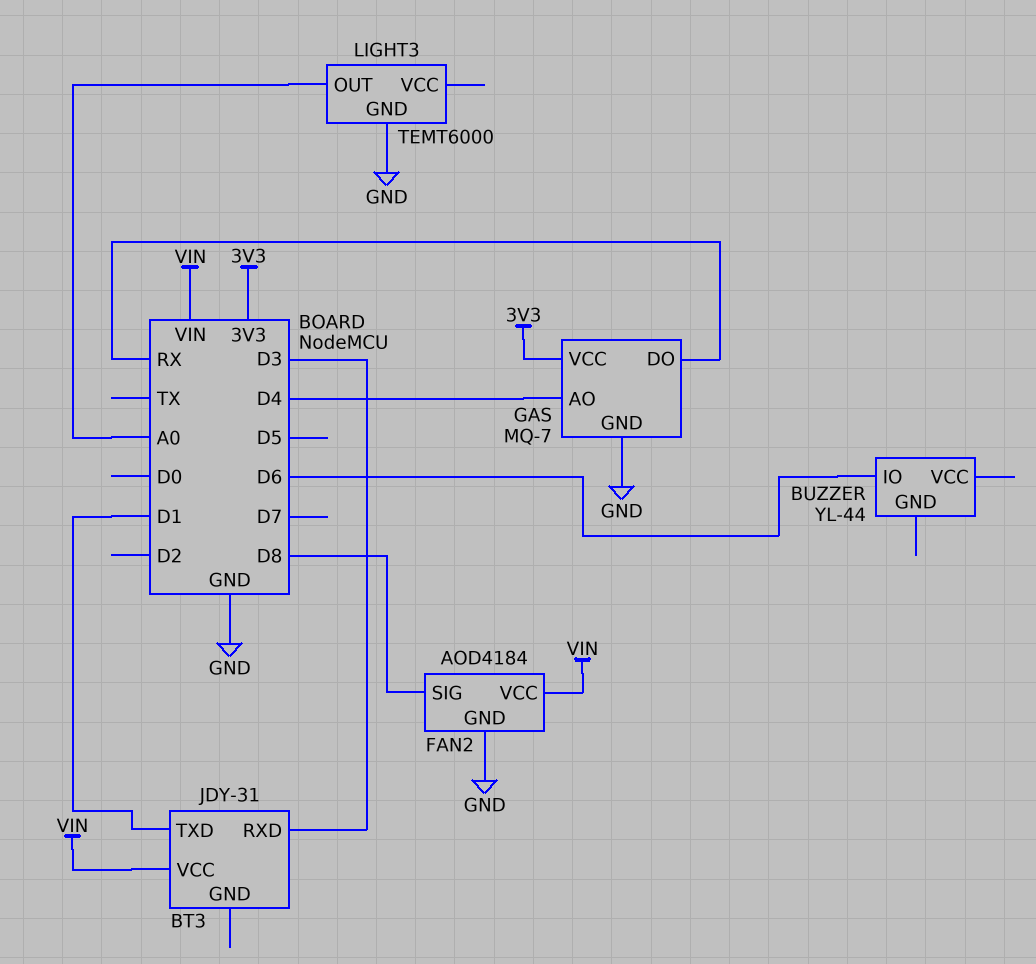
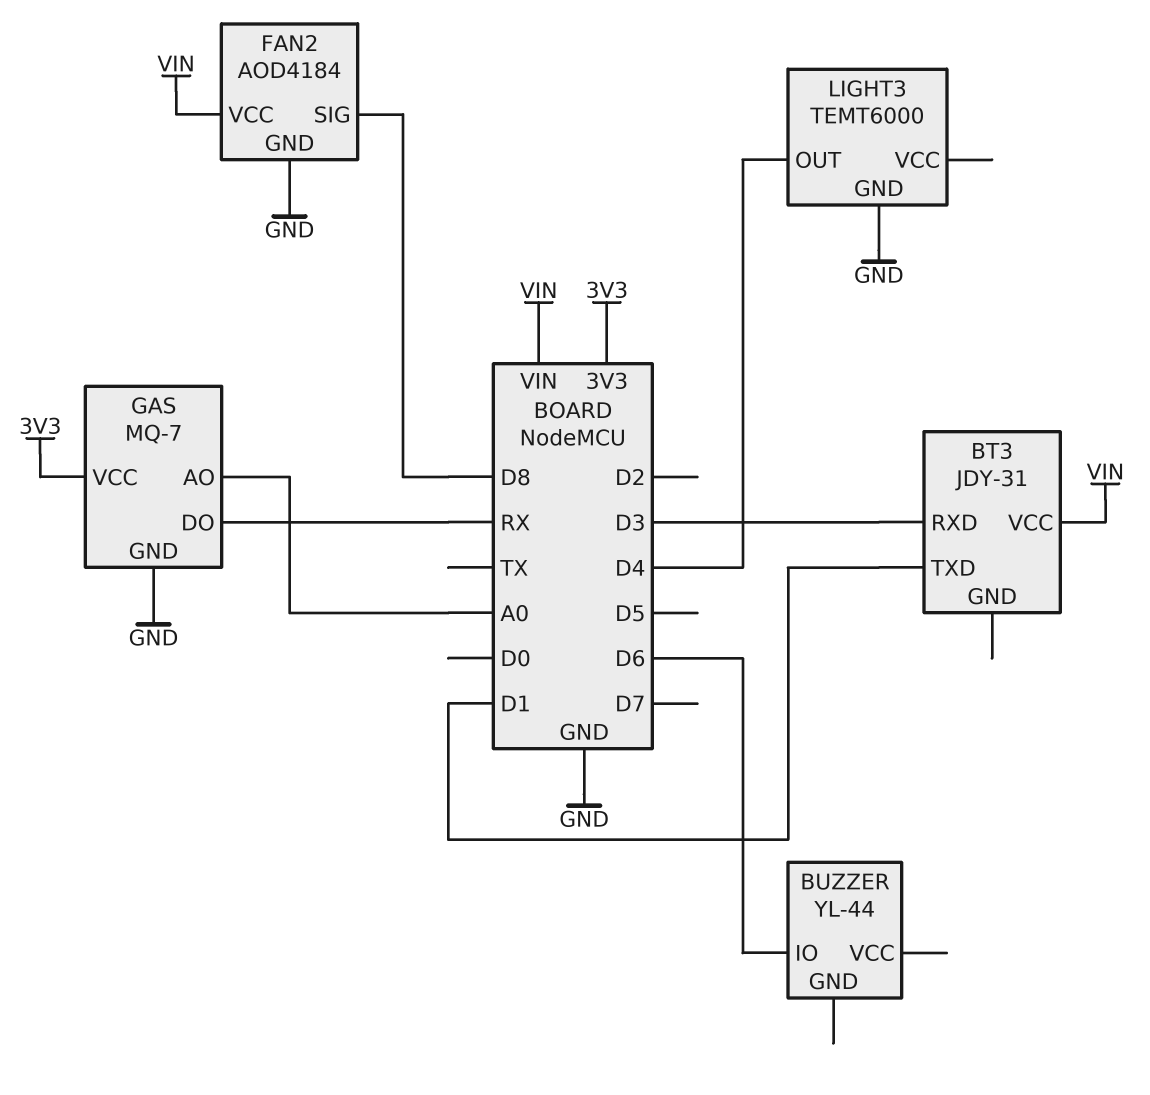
GAS pin AO: D4 -> A0
LIGHT3 pin OUT: A0 -> D4

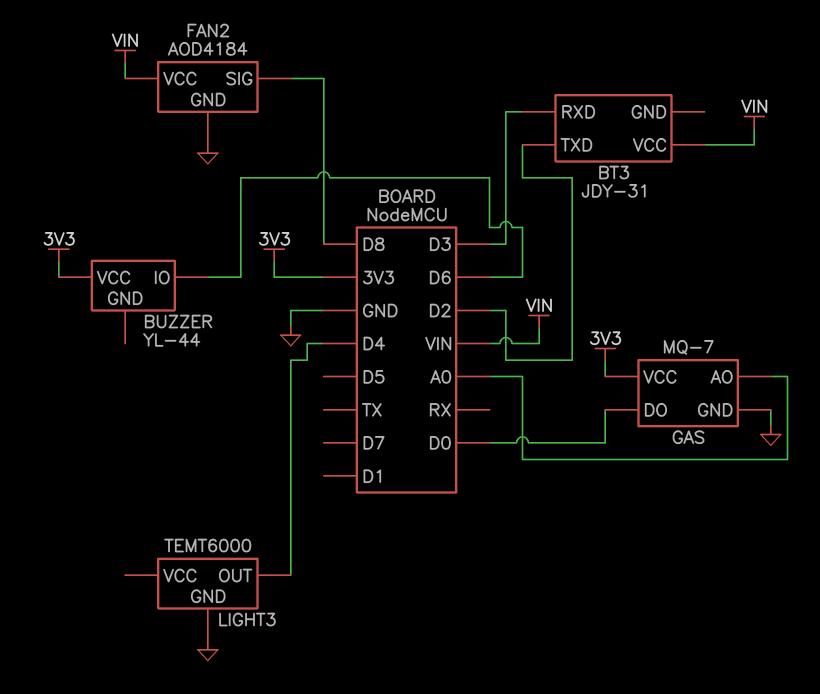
BT3 pin TXD: D1 -> D2
BUZZER pin VCC: none -> 3V3
GAS pin DO: RX -> D0

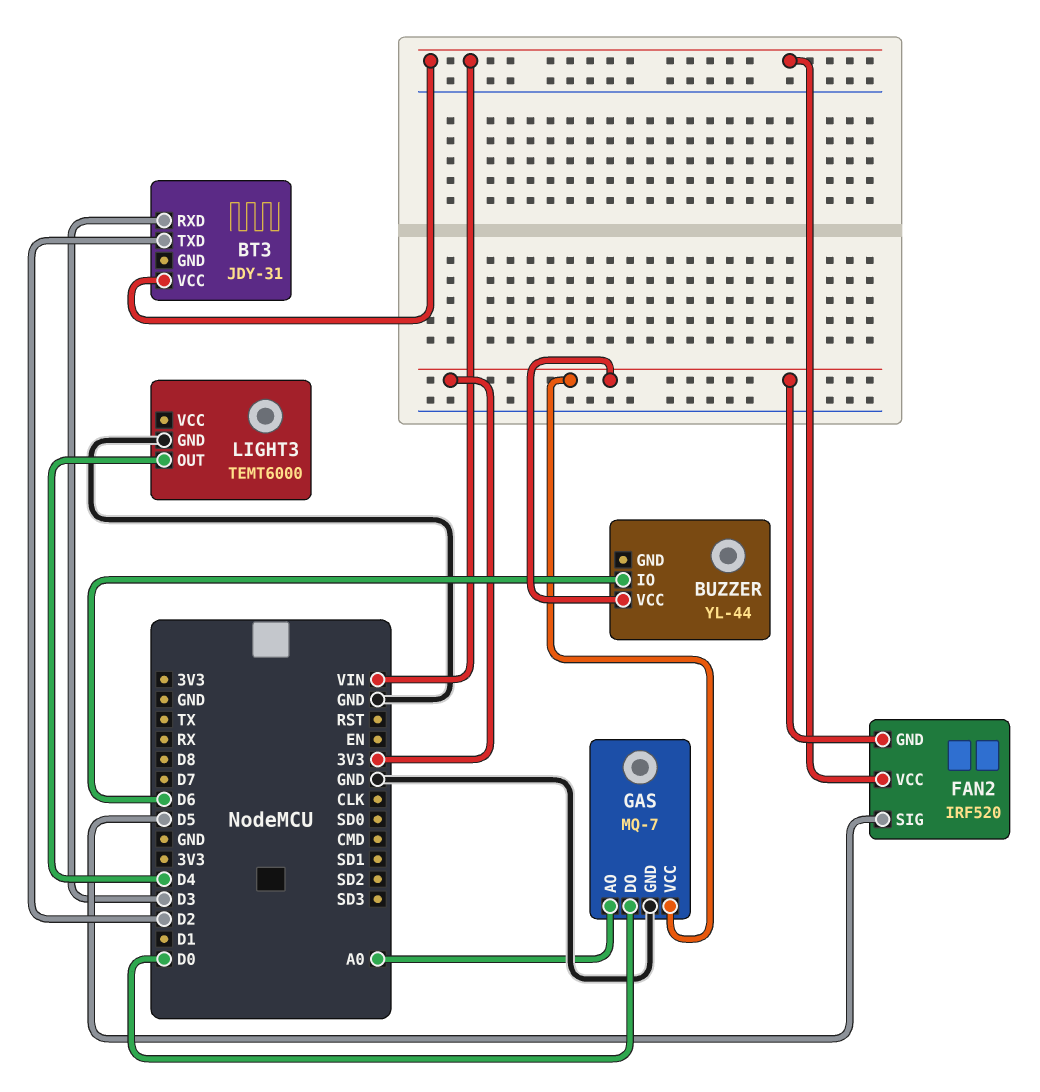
FAN2: AOD4184 -> IRF520
FAN2 pin GND: GND -> 3V3
FAN2 pin SIG: D8 -> D5

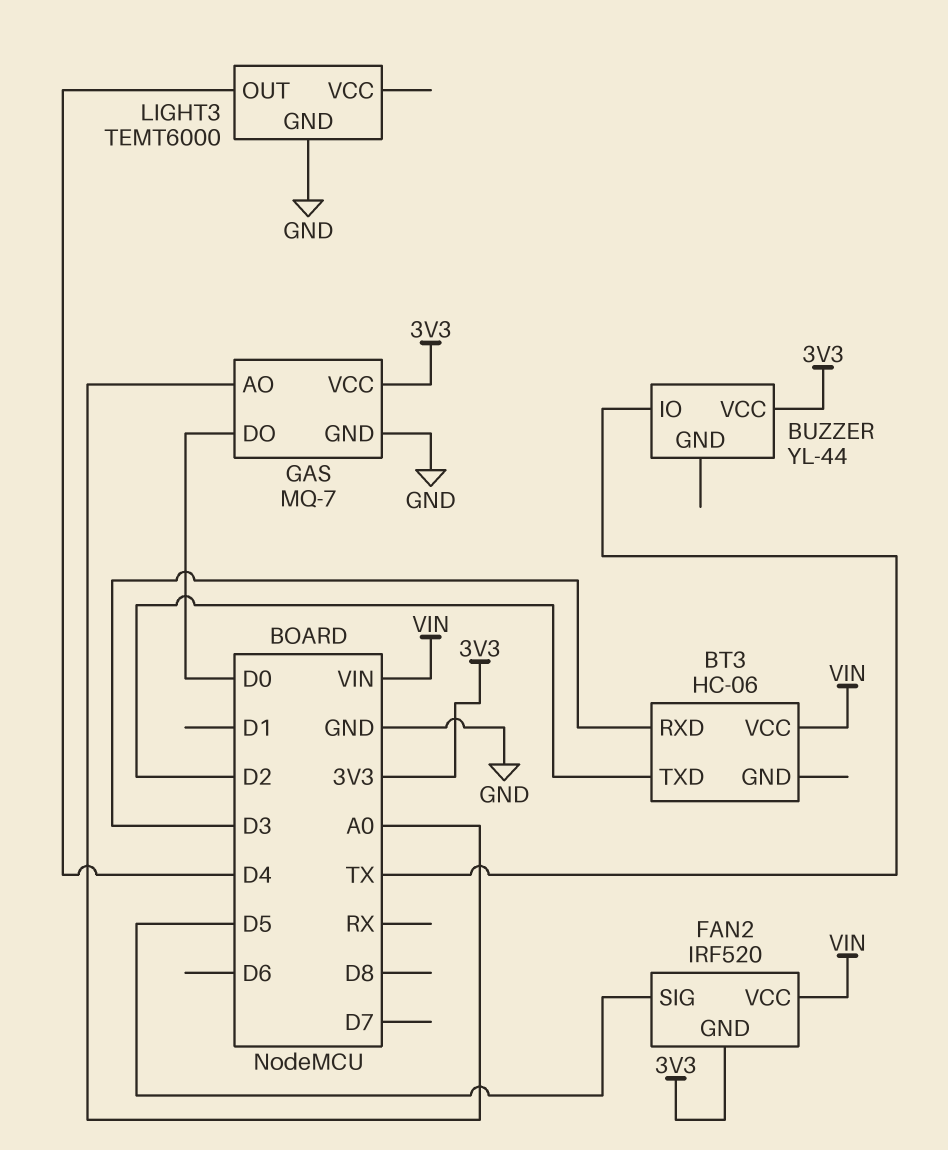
BT3: JDY-31 -> HC-06
BUZZER pin IO: D6 -> TX

